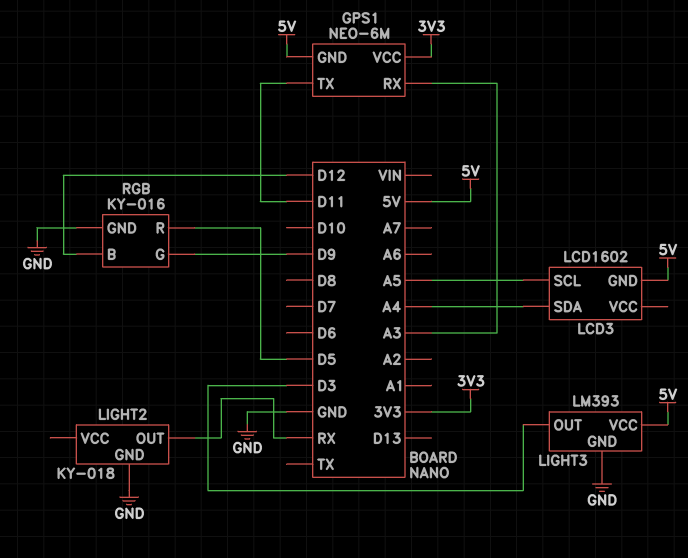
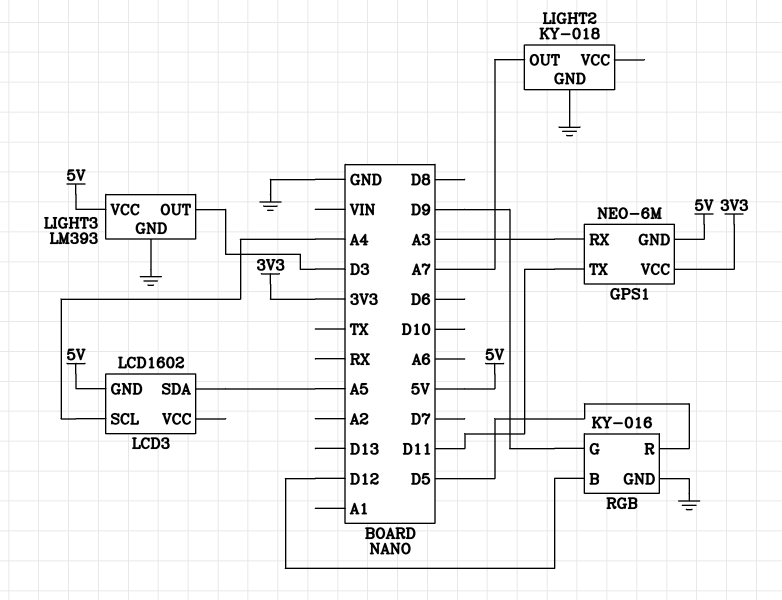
LCD3 pin SCL: A5 -> A4
LCD3 pin SDA: A4 -> A5
LIGHT2 pin OUT: RX -> A7

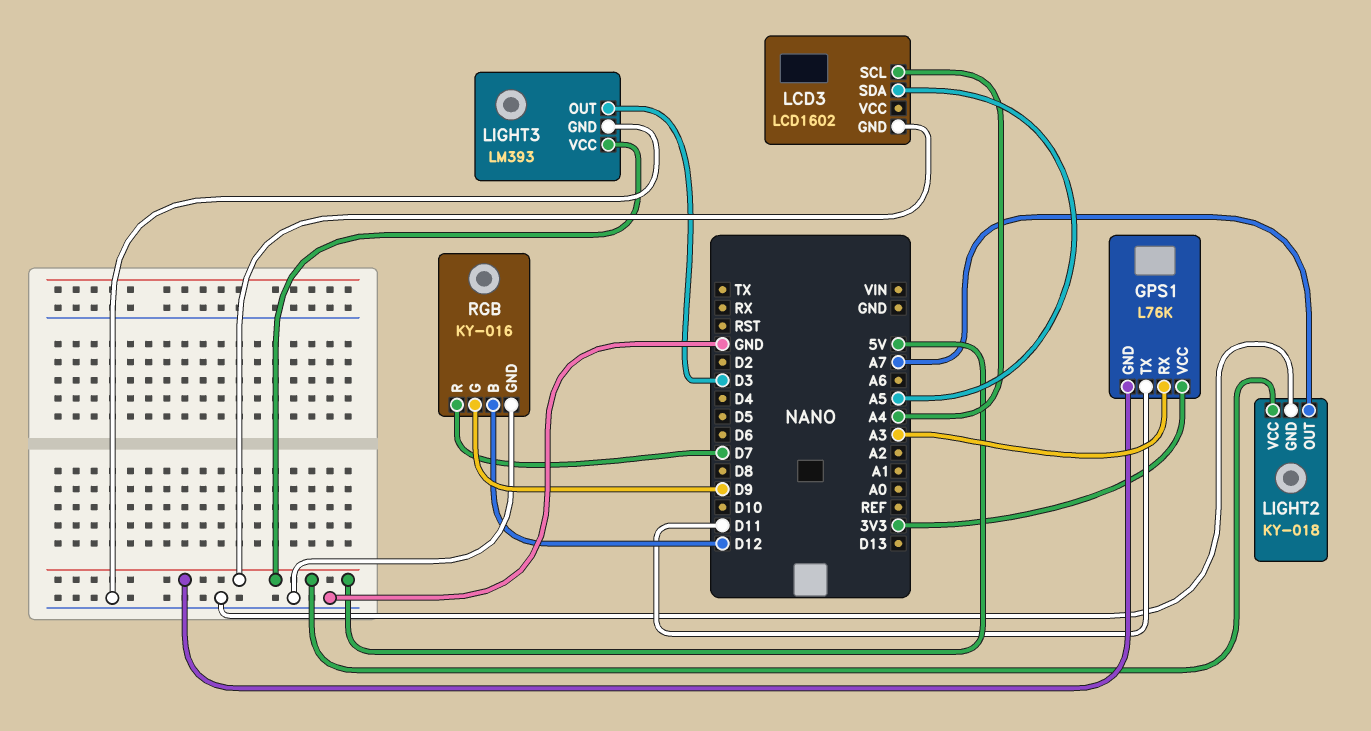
GPS1: NEO-6M -> L76K
LIGHT2 pin VCC: none -> 5V
RGB pin R: D5 -> D7

